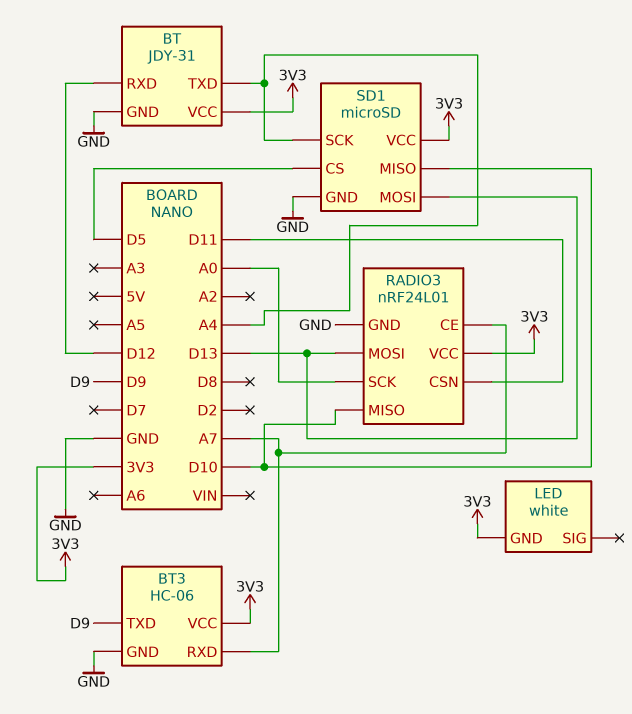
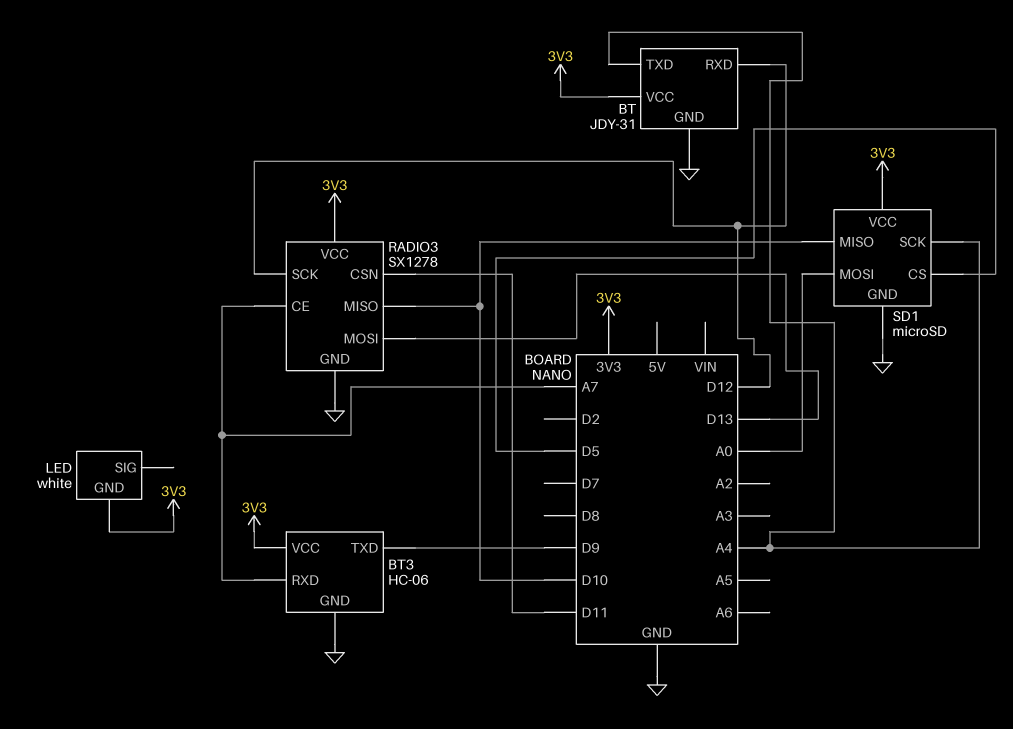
RADIO3: nRF24L01 -> SX1278
RADIO3 pin SCK: A0 -> D12
SD1 pin MOSI: D13 -> A0

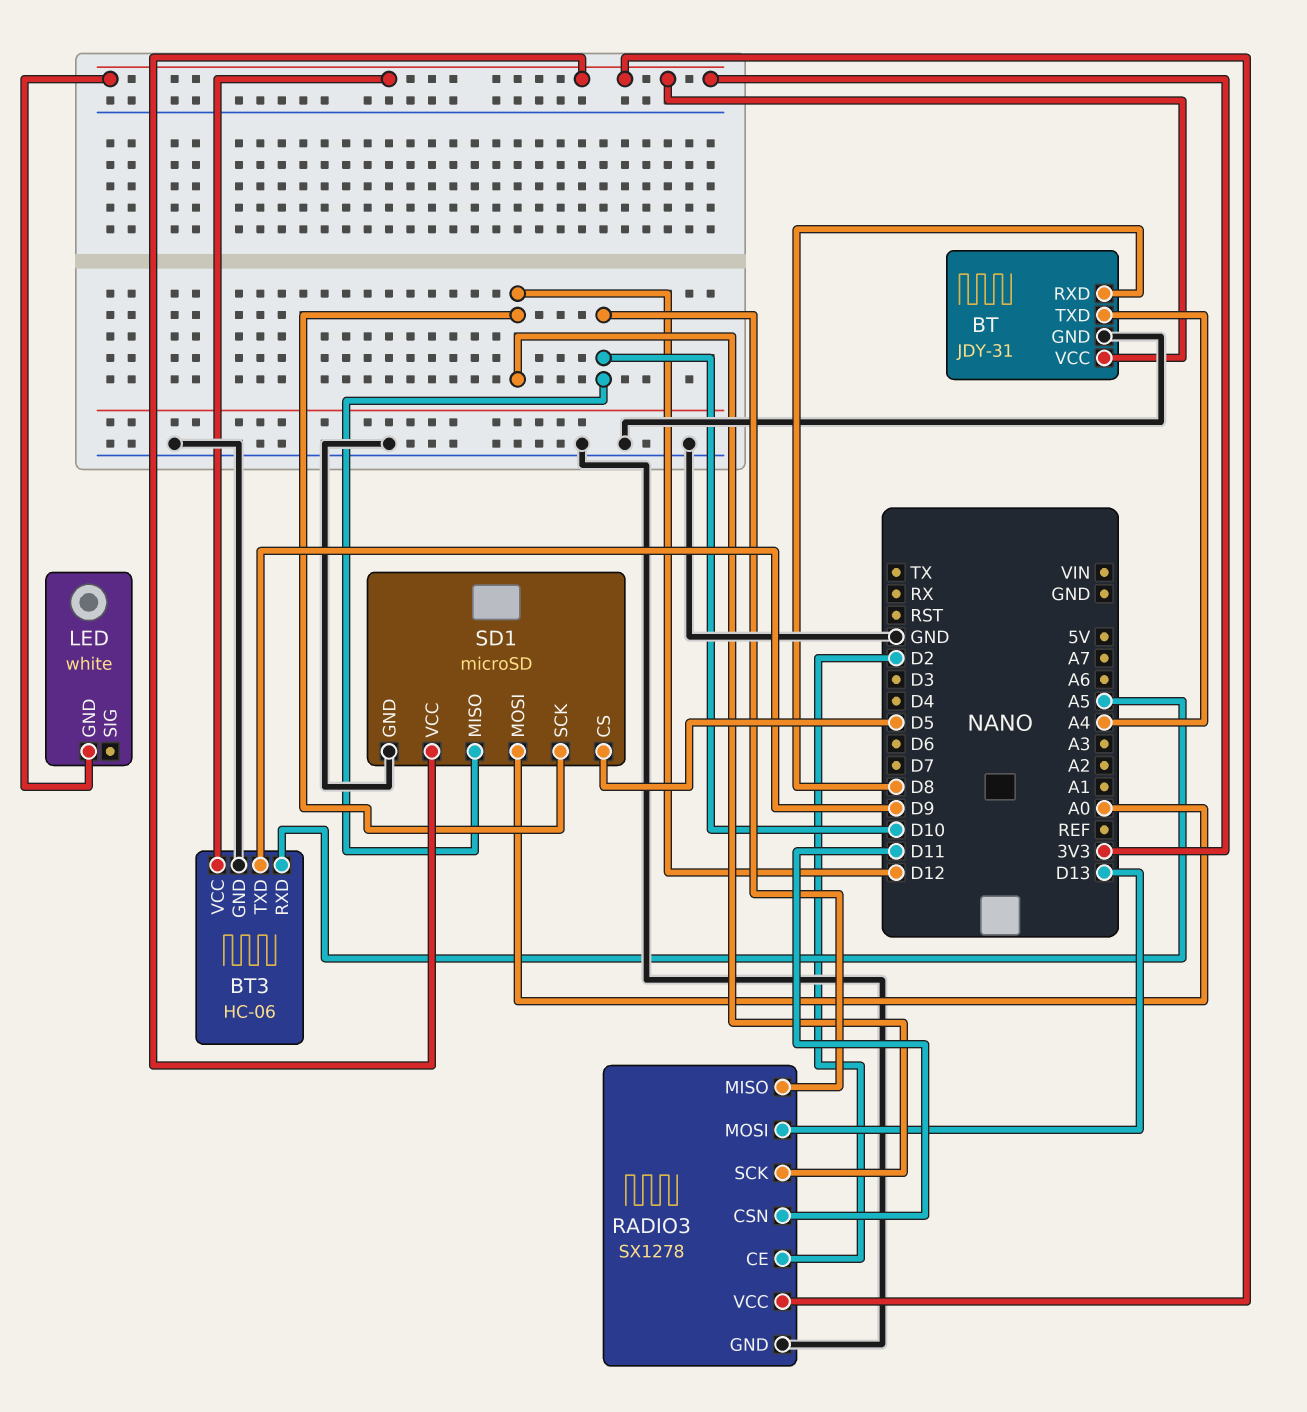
BT pin RXD: D12 -> D8
BT3 pin RXD: A7 -> A5
RADIO3 pin CE: A7 -> D2
SD1 pin SCK: A4 -> D12

